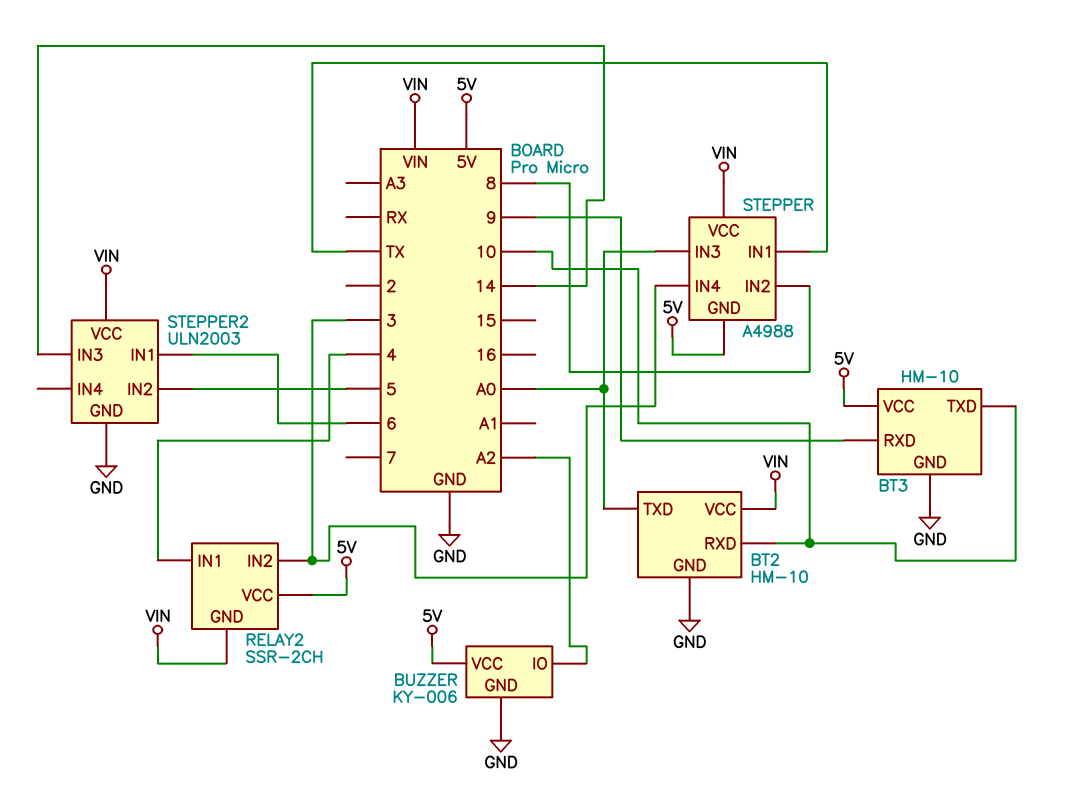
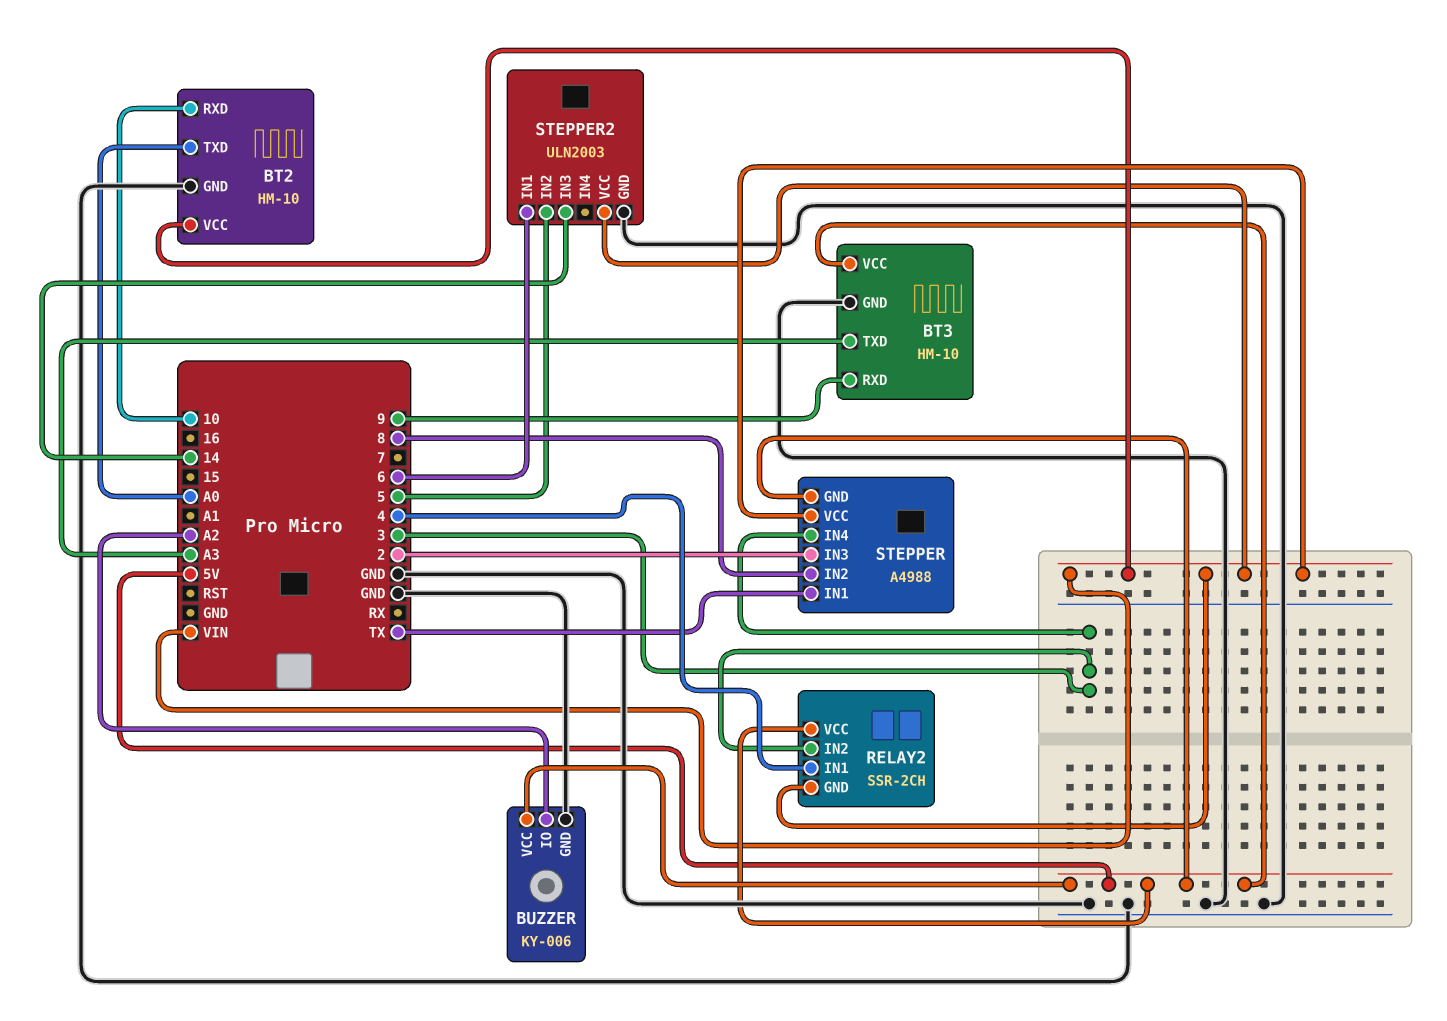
BT3 pin TXD: 10 -> A3
STEPPER pin IN3: A0 -> 2

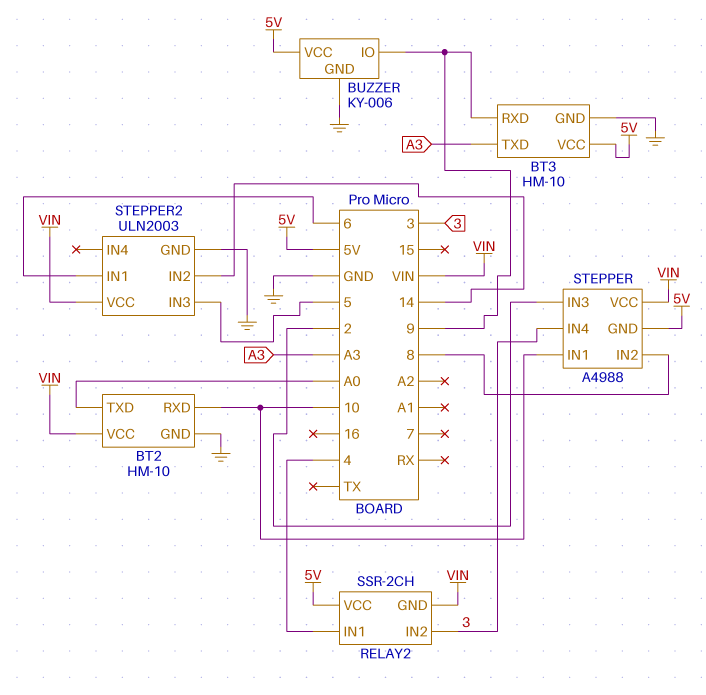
BUZZER pin IO: A2 -> 9
STEPPER pin IN1: TX -> 10
STEPPER2 pin IN2: 5 -> 14
STEPPER2 pin IN3: 14 -> 5

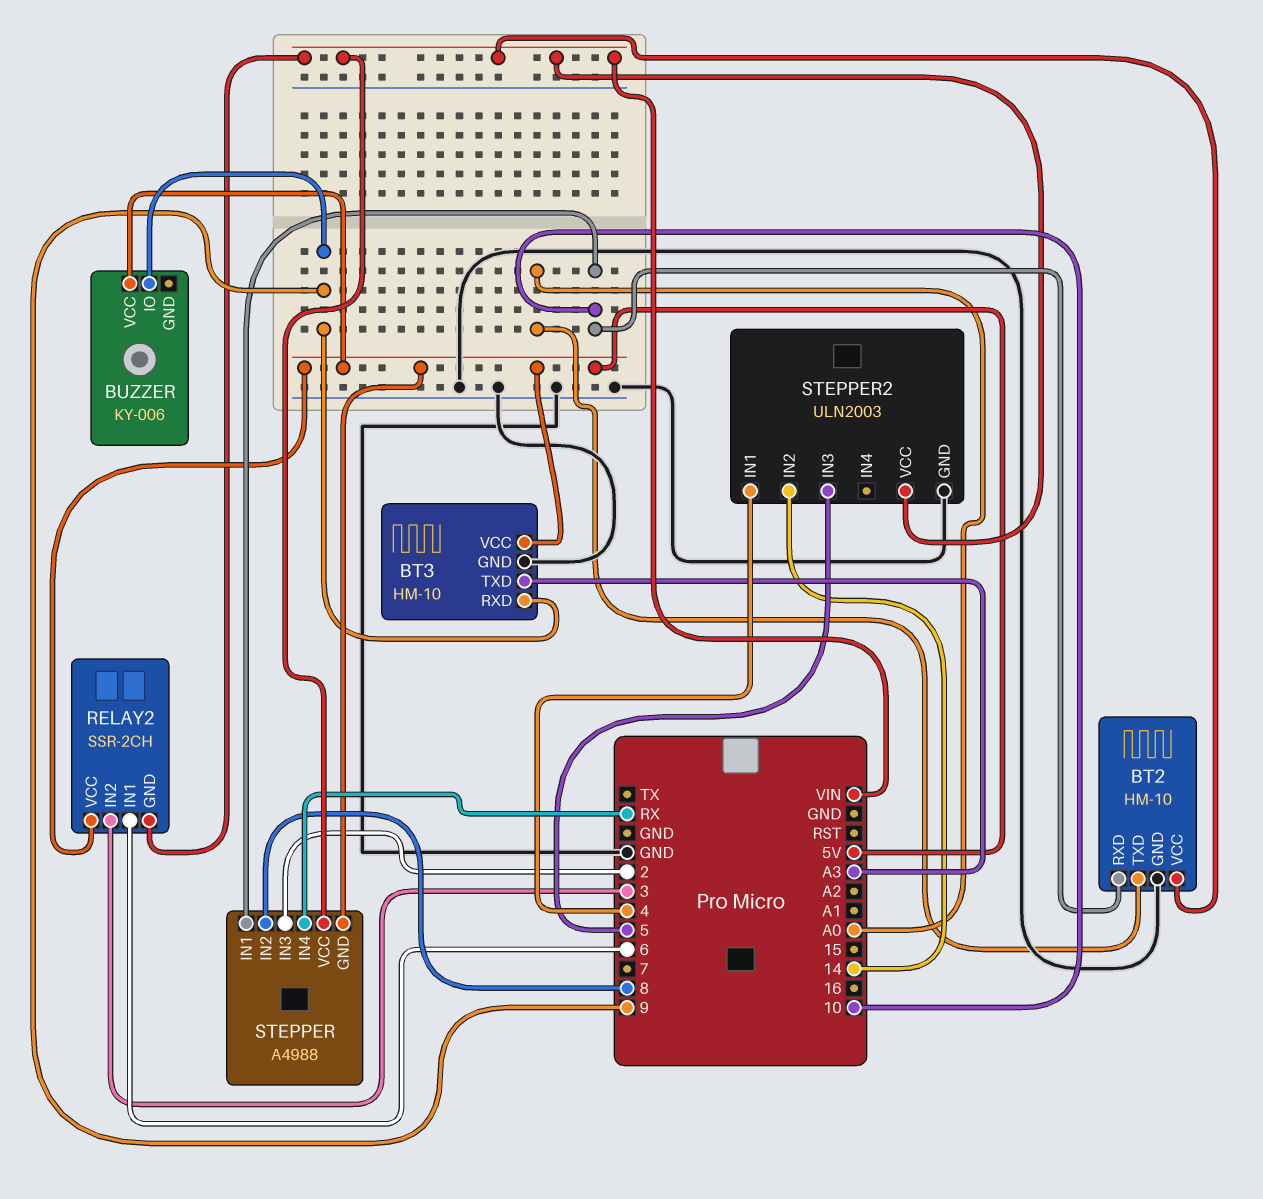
BUZZER pin GND: GND -> none
RELAY2 pin IN1: 4 -> 6
STEPPER pin IN4: 3 -> RX
STEPPER2 pin IN1: 6 -> 4

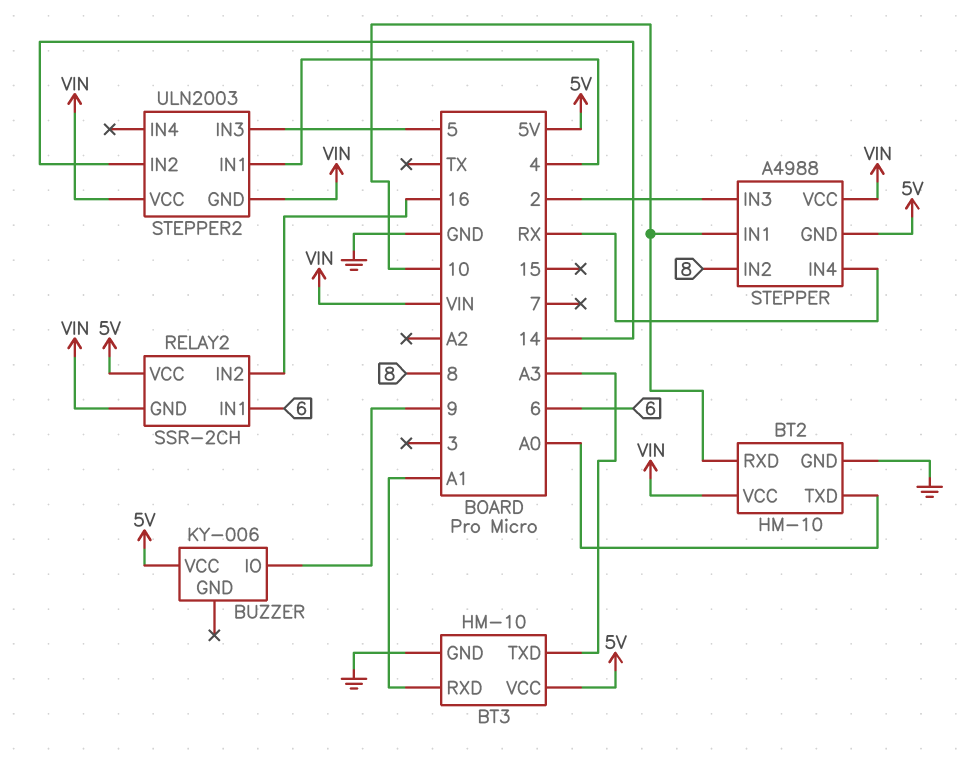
BT3 pin RXD: 9 -> A1
RELAY2 pin IN2: 3 -> 16
STEPPER2 pin GND: GND -> VIN

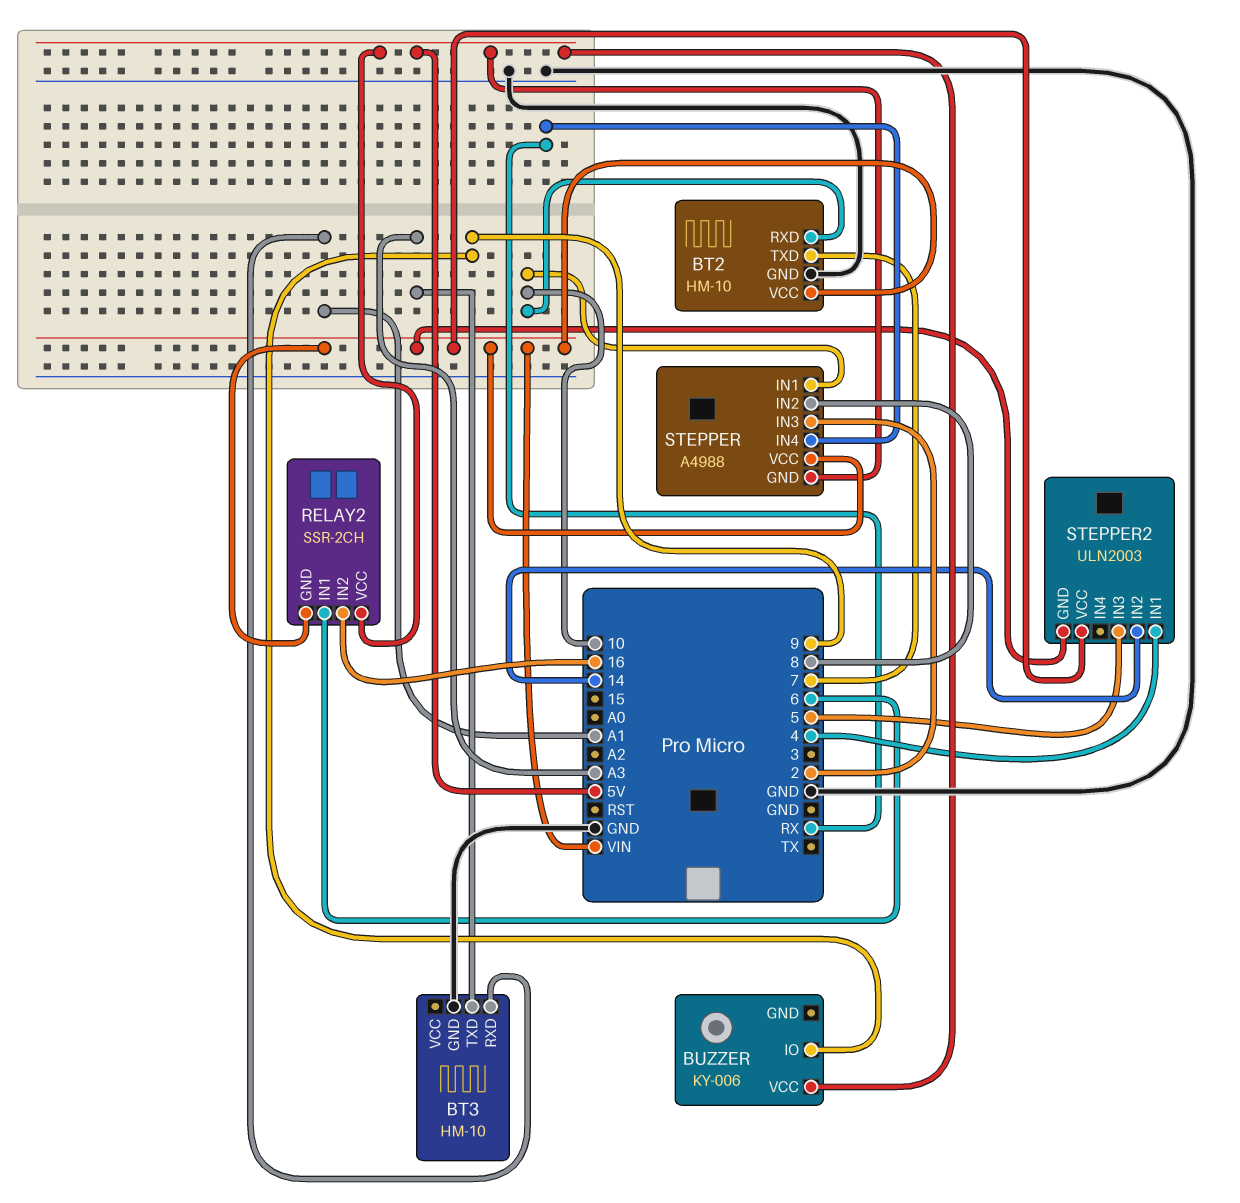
BT2 pin TXD: A0 -> 7
BT3 pin VCC: 5V -> none

